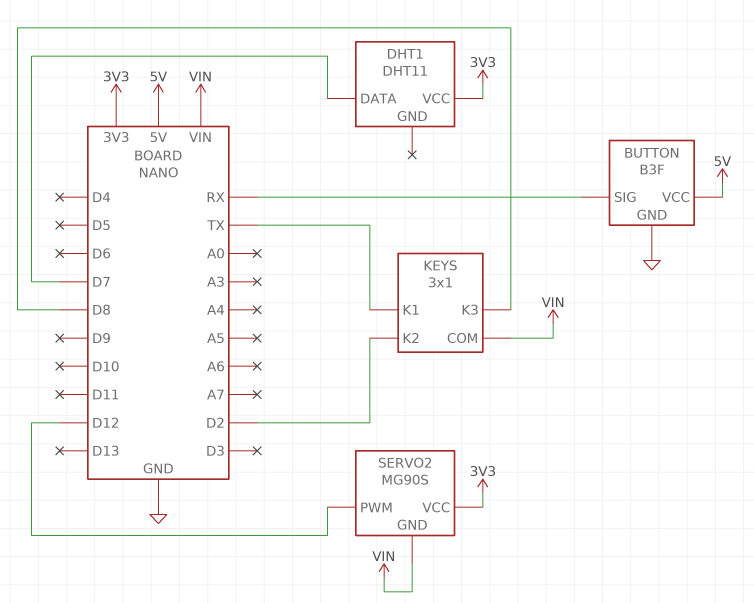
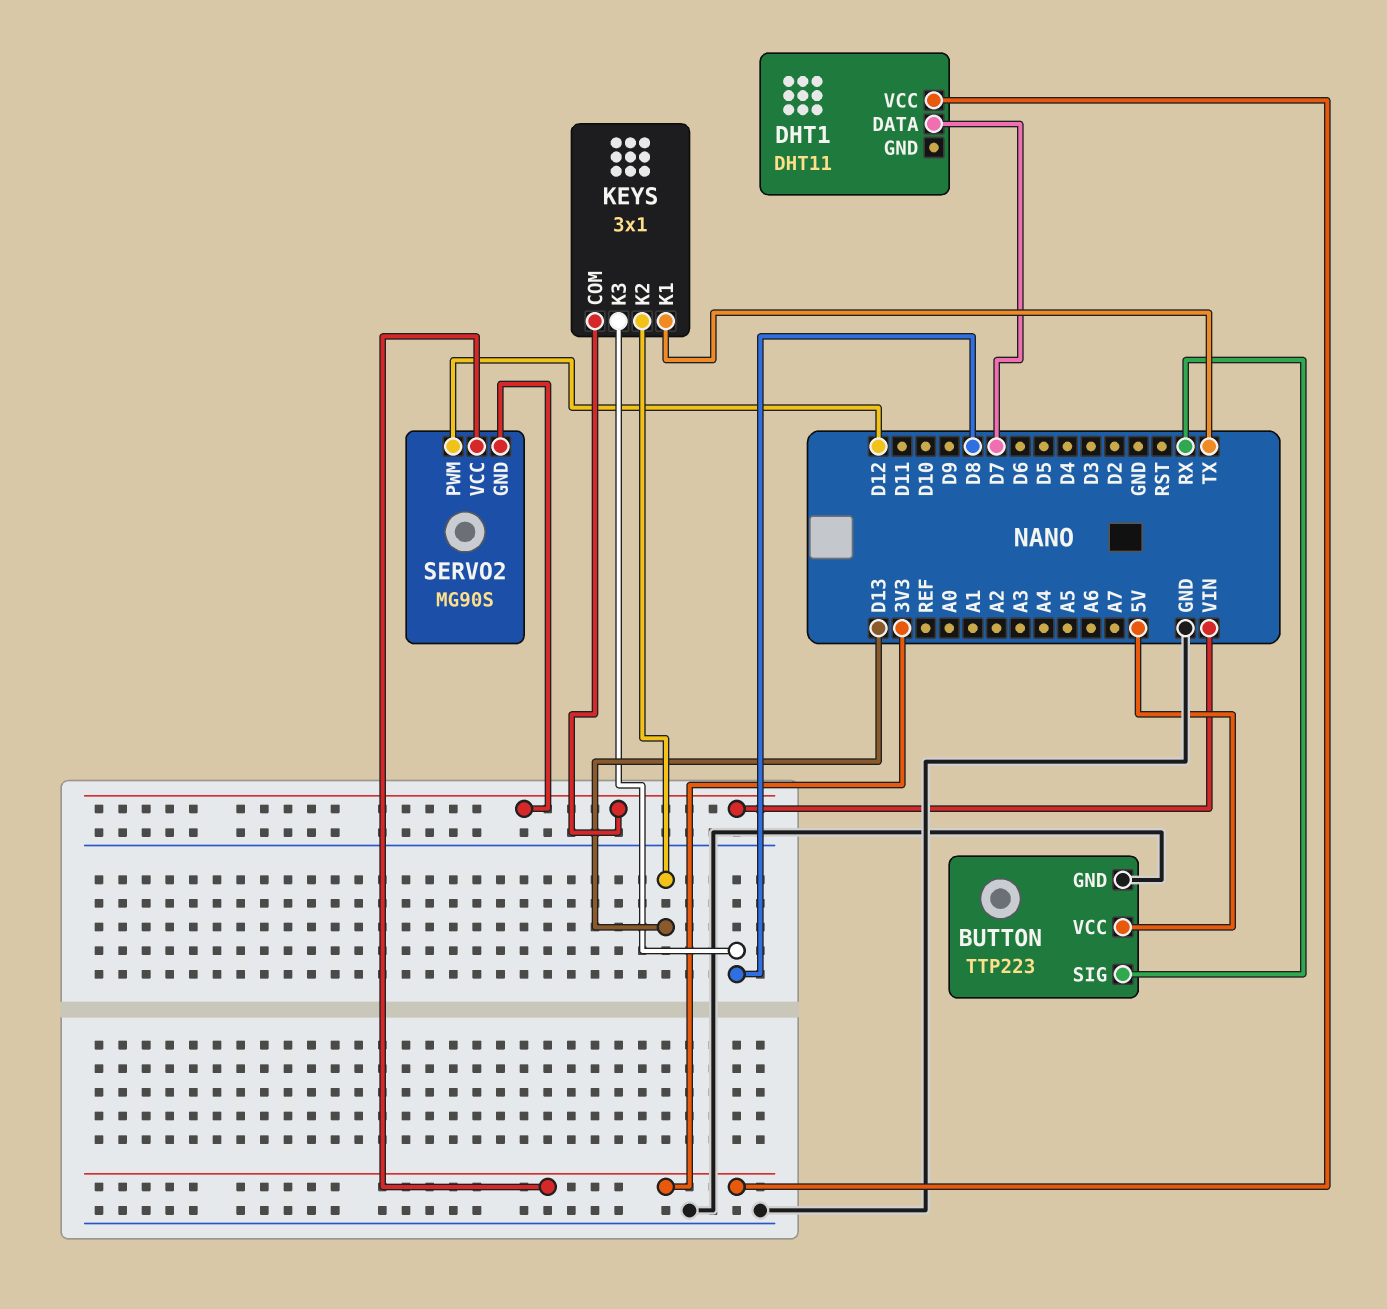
BUTTON: B3F -> TTP223
KEYS pin K2: D2 -> D13

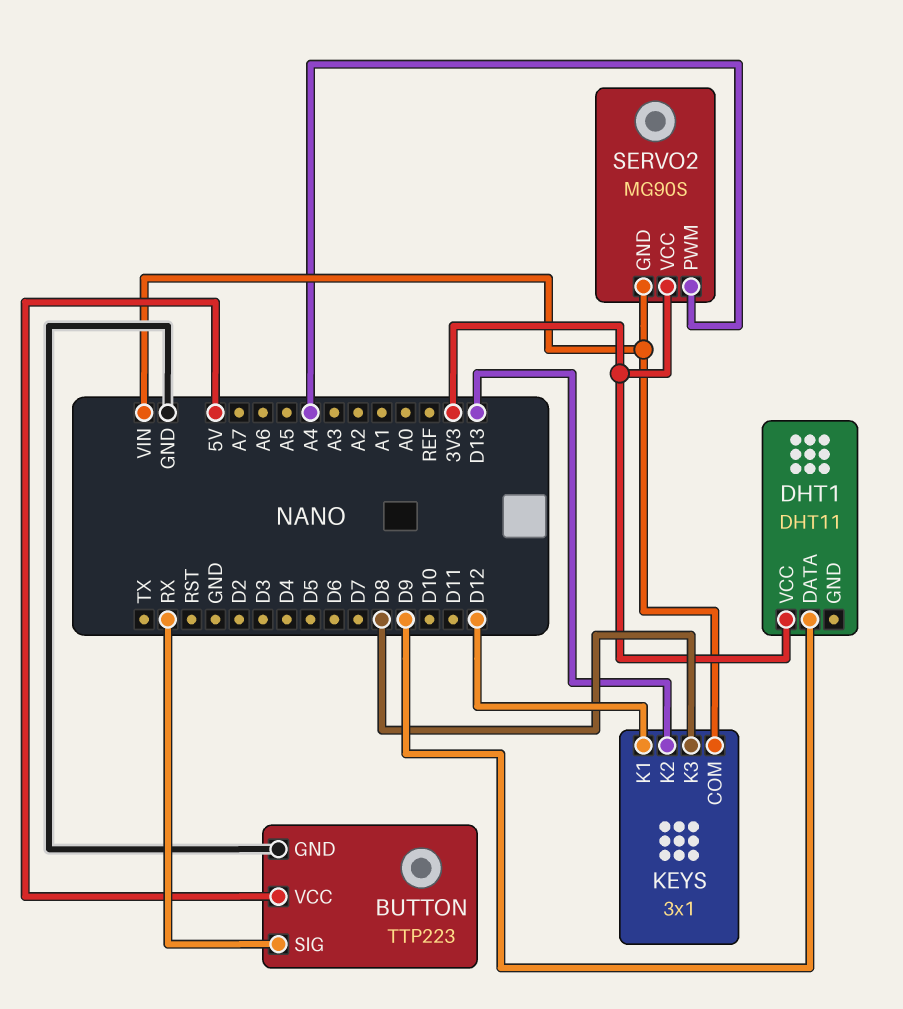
DHT1 pin DATA: D7 -> D9
KEYS pin K1: TX -> D12
SERVO2 pin PWM: D12 -> A4

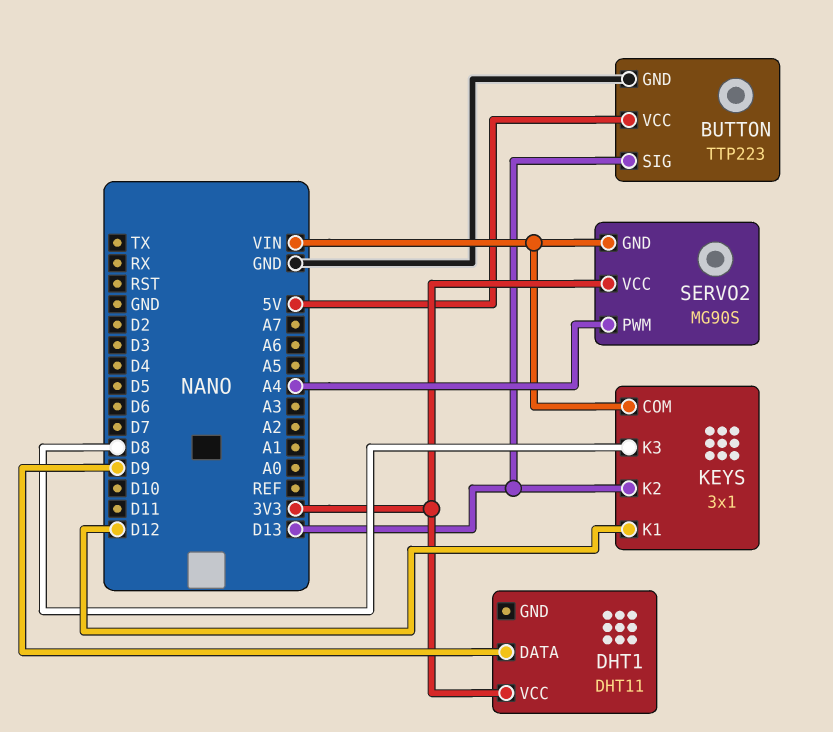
BUTTON pin SIG: RX -> D13

